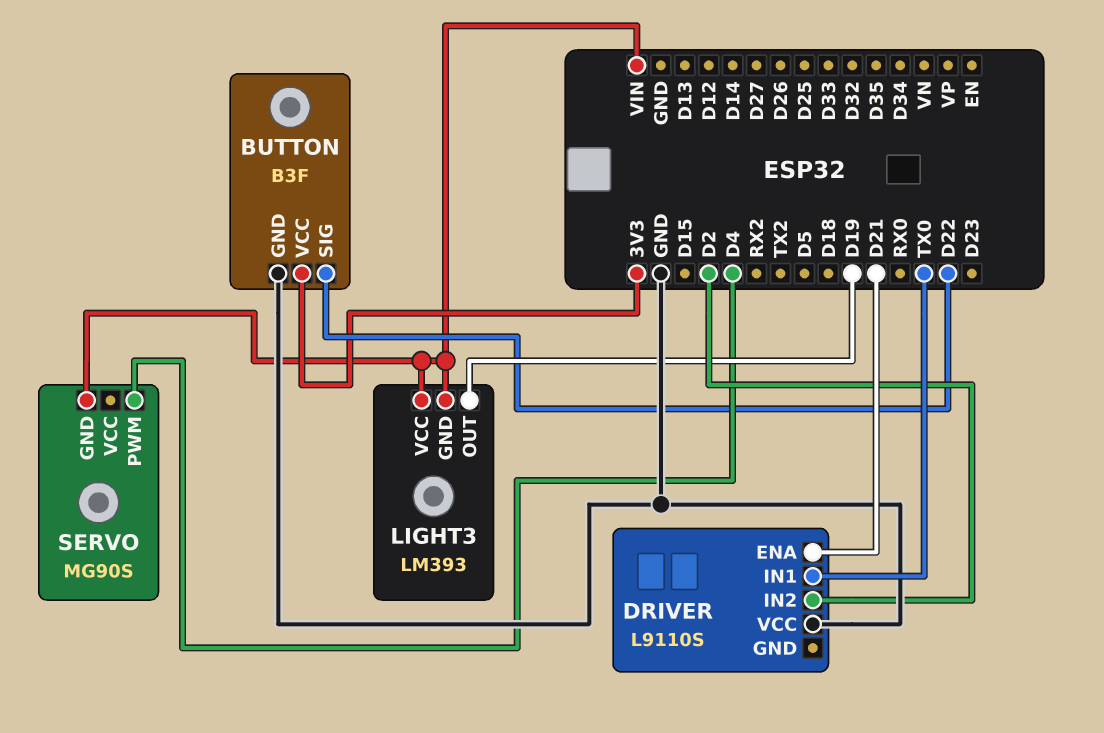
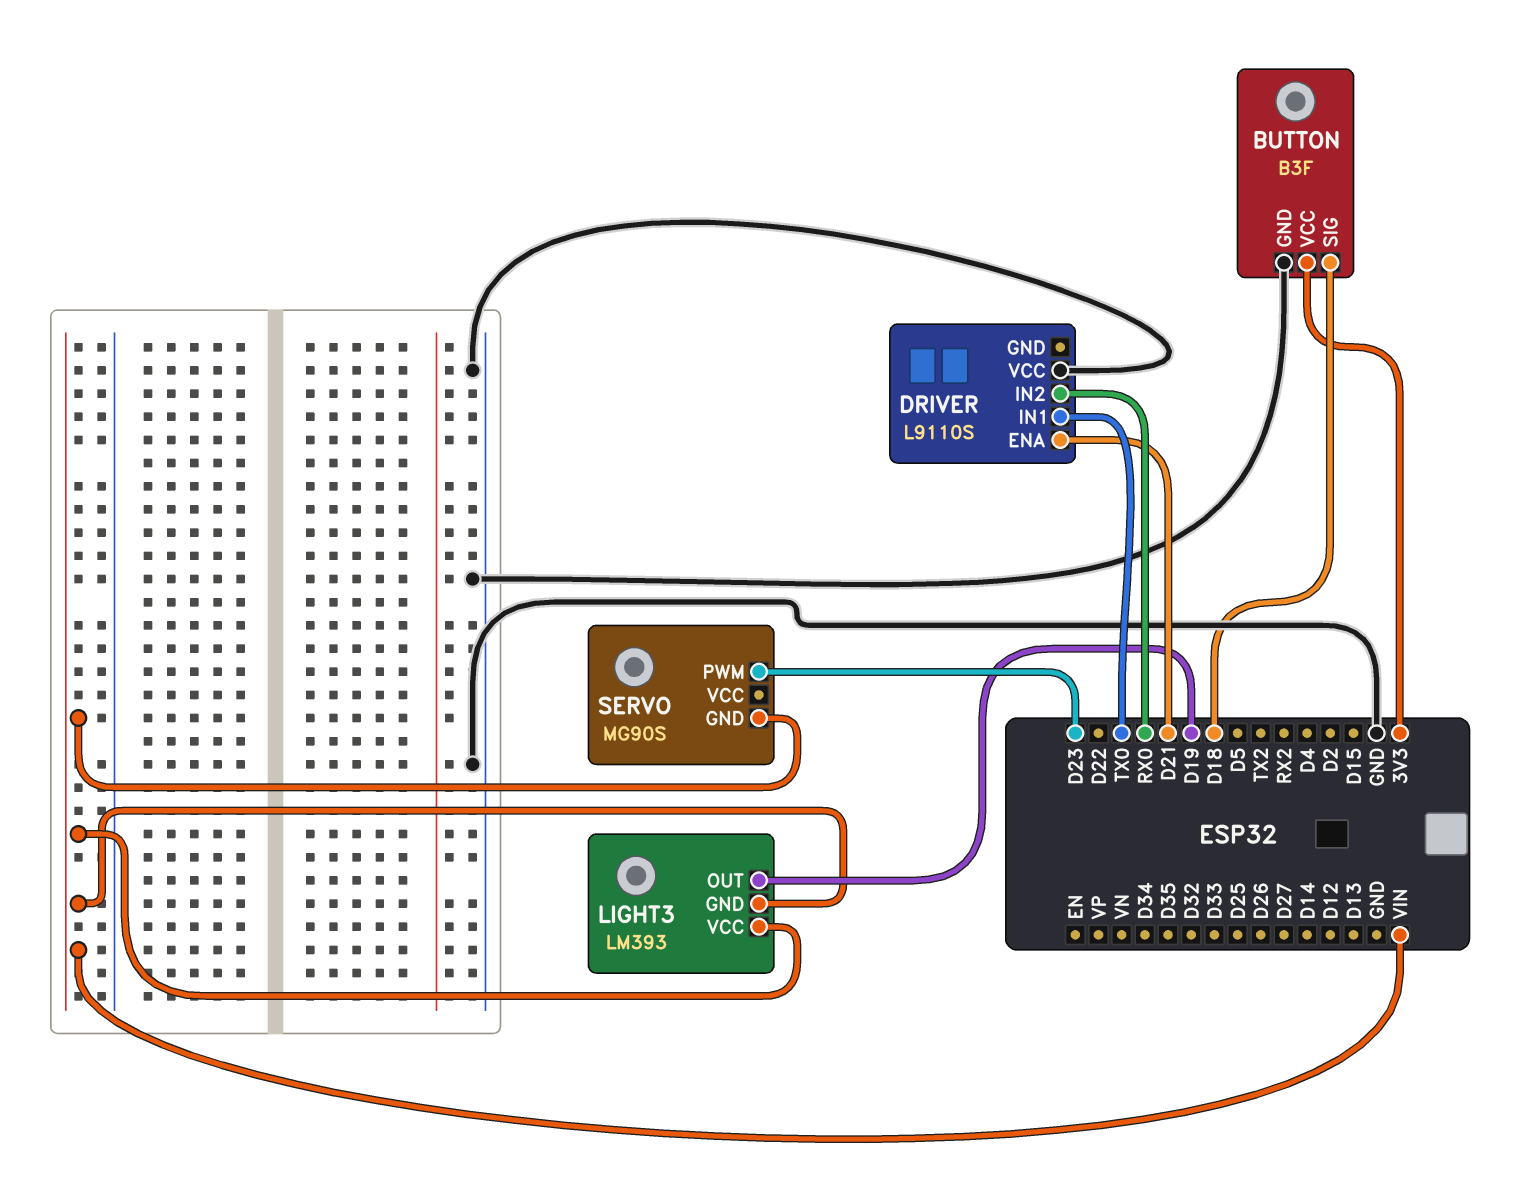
BUTTON pin SIG: D22 -> D18
DRIVER pin IN2: D2 -> RX0
SERVO pin PWM: D4 -> D23

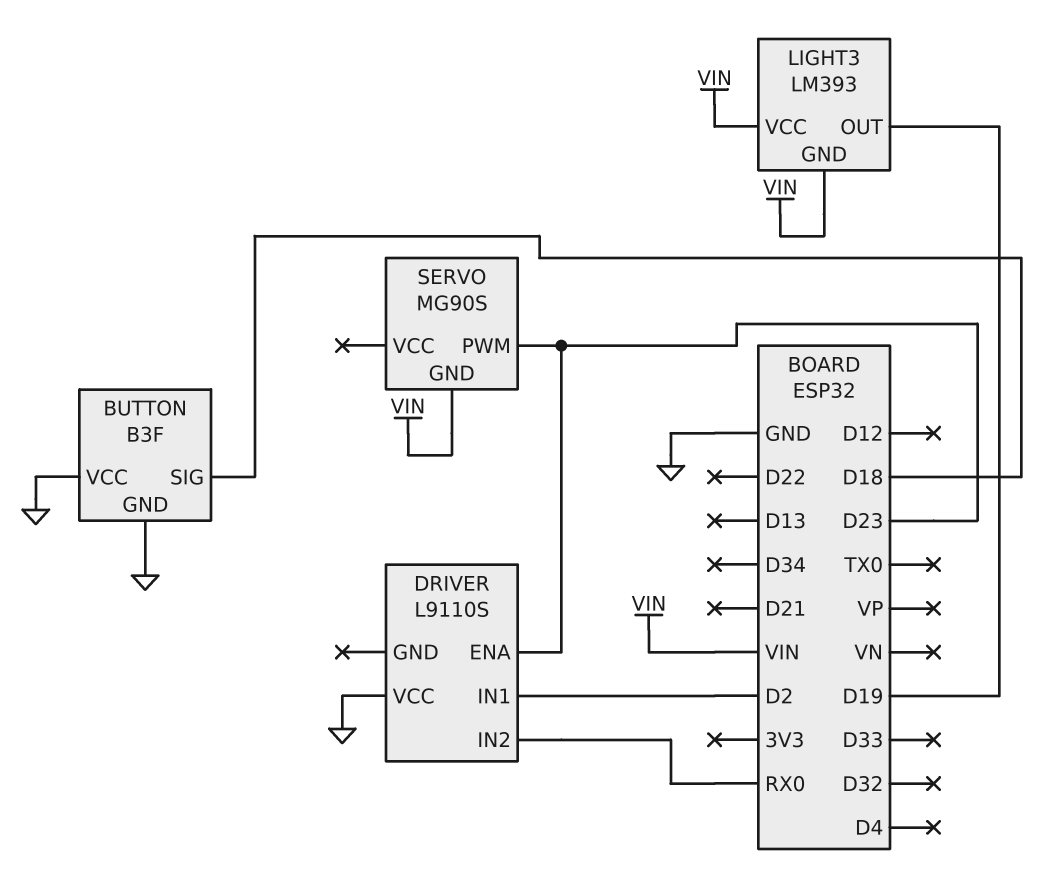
BUTTON pin VCC: 3V3 -> GND
DRIVER pin ENA: D21 -> D23
DRIVER pin IN1: TX0 -> D2

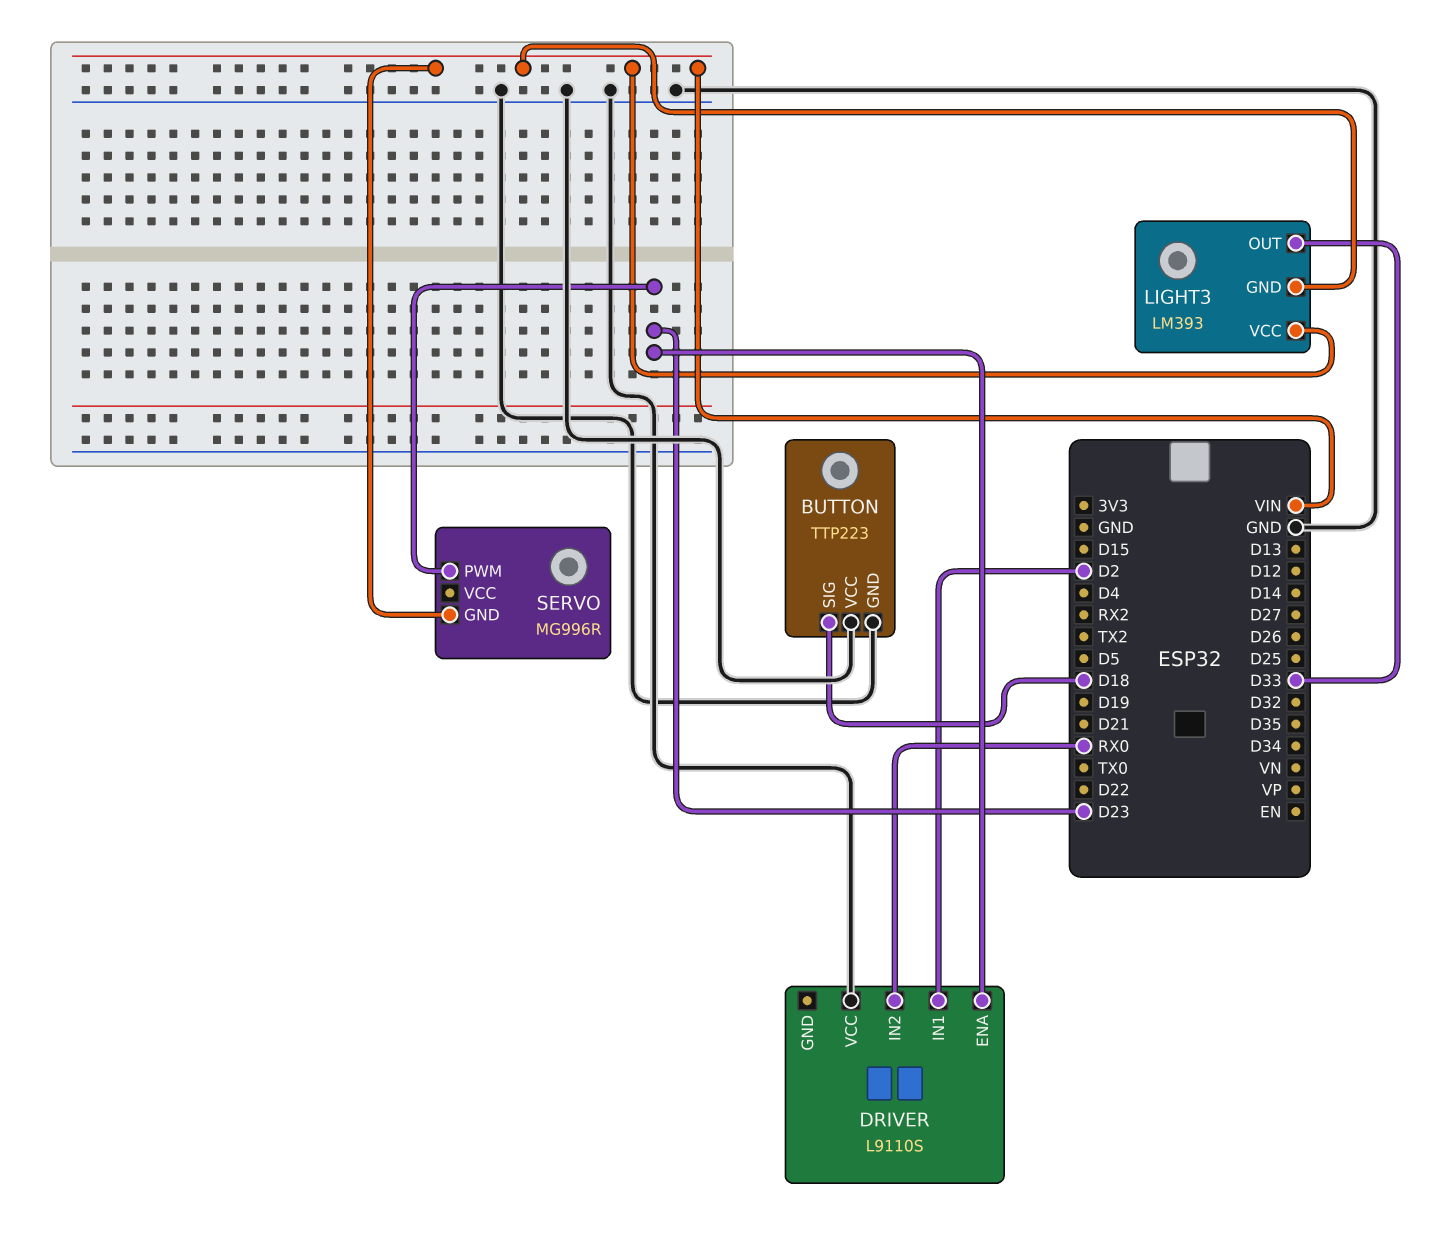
BUTTON: B3F -> TTP223
LIGHT3 pin OUT: D19 -> D33
SERVO: MG90S -> MG996R

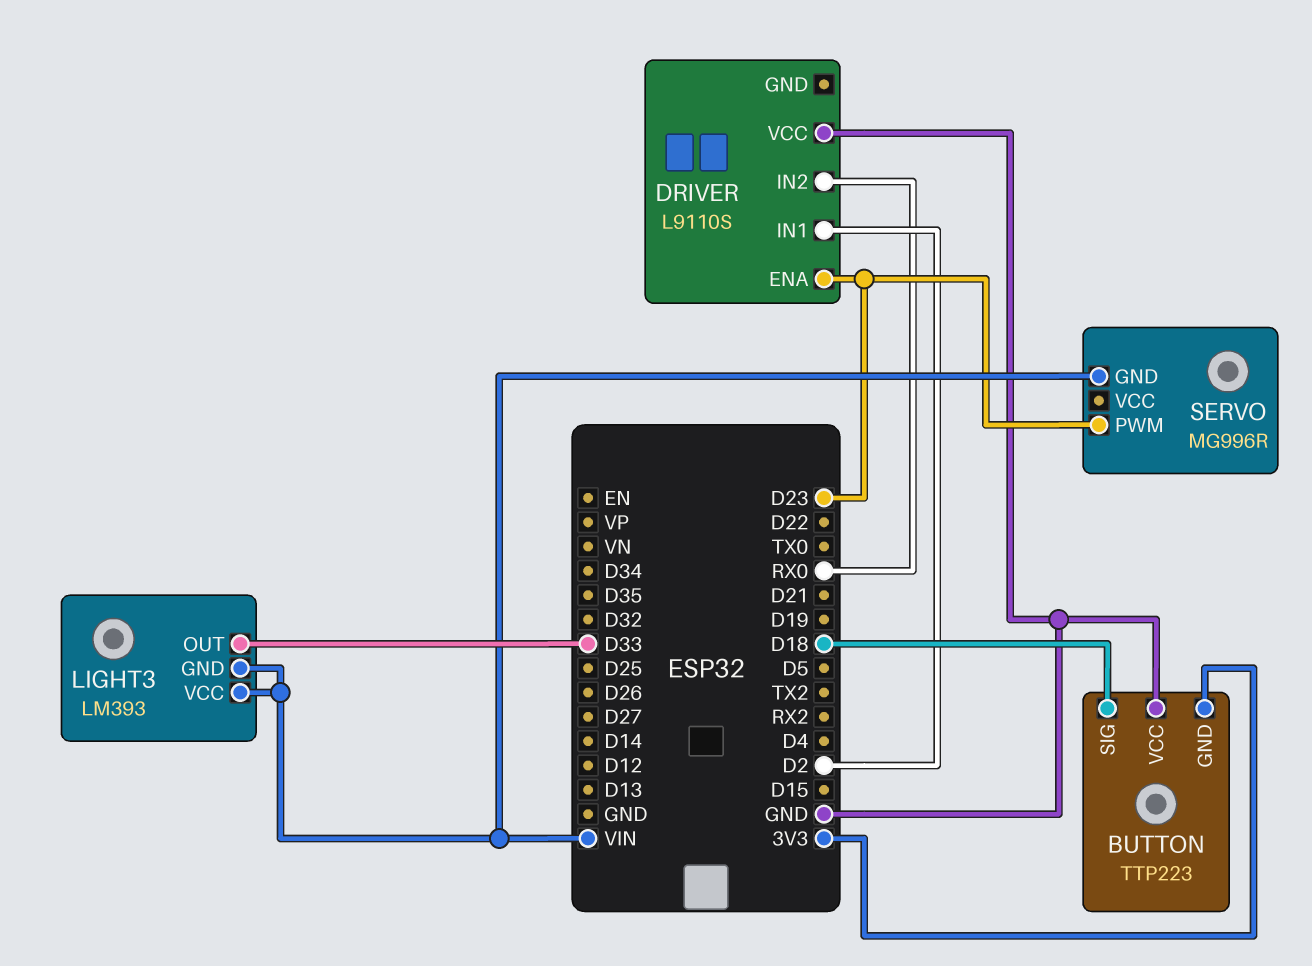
BUTTON pin GND: GND -> 3V3

